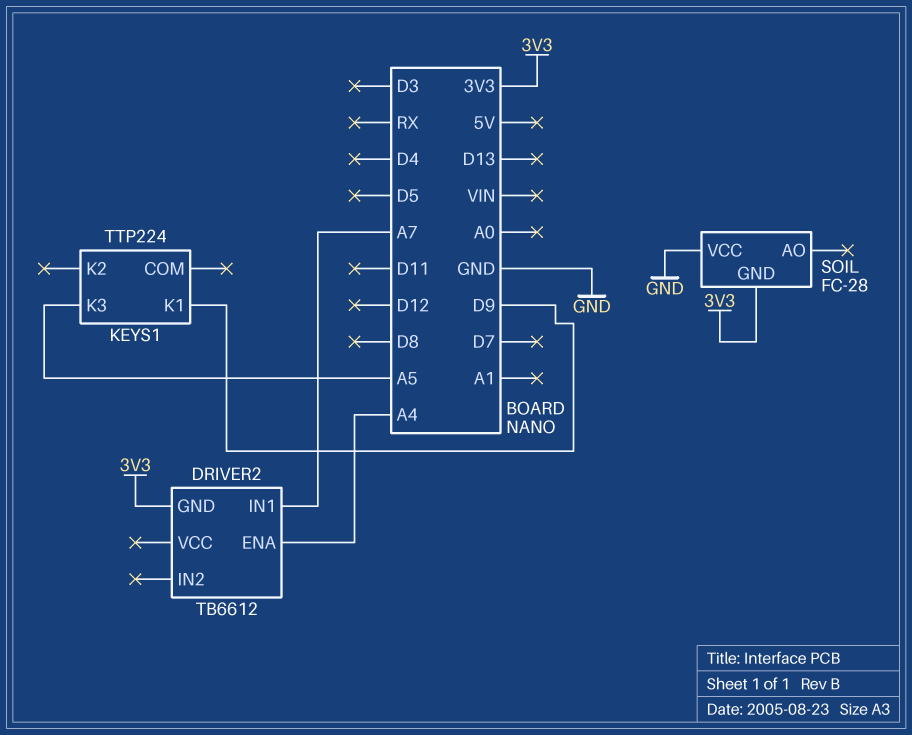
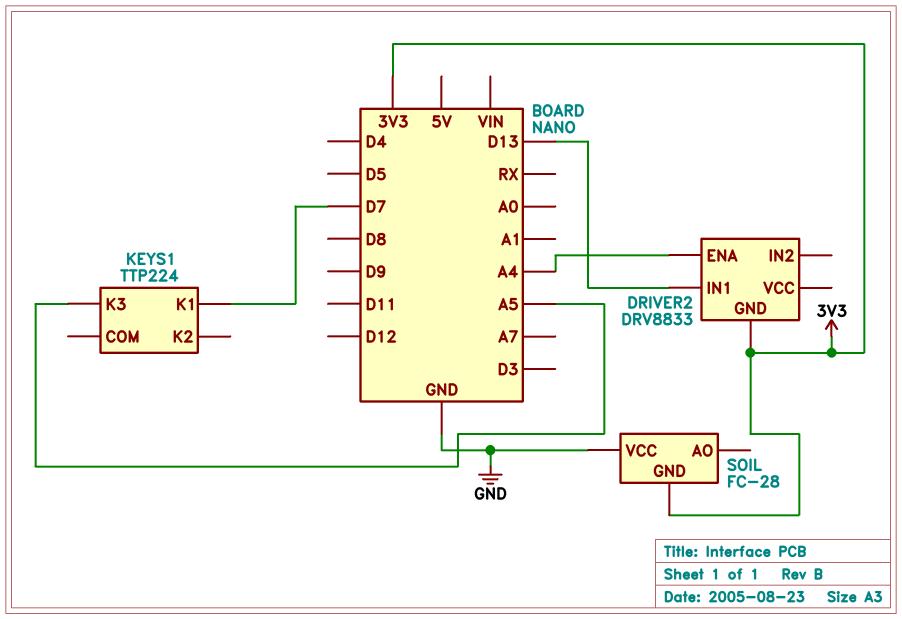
DRIVER2: TB6612 -> DRV8833
DRIVER2 pin IN1: A7 -> D13
KEYS1 pin K1: D9 -> D7

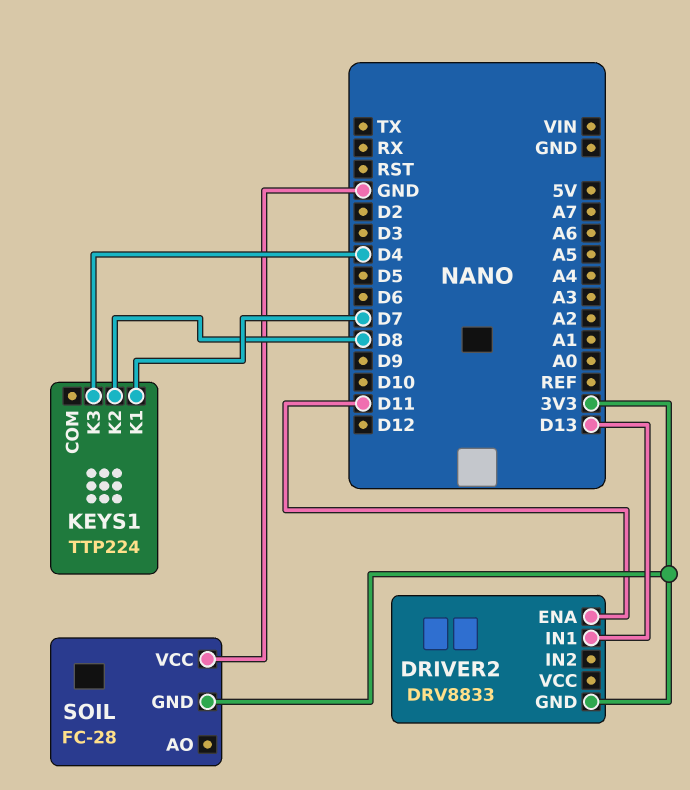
DRIVER2 pin ENA: A4 -> D11
KEYS1 pin K2: none -> D8
KEYS1 pin K3: A5 -> D4

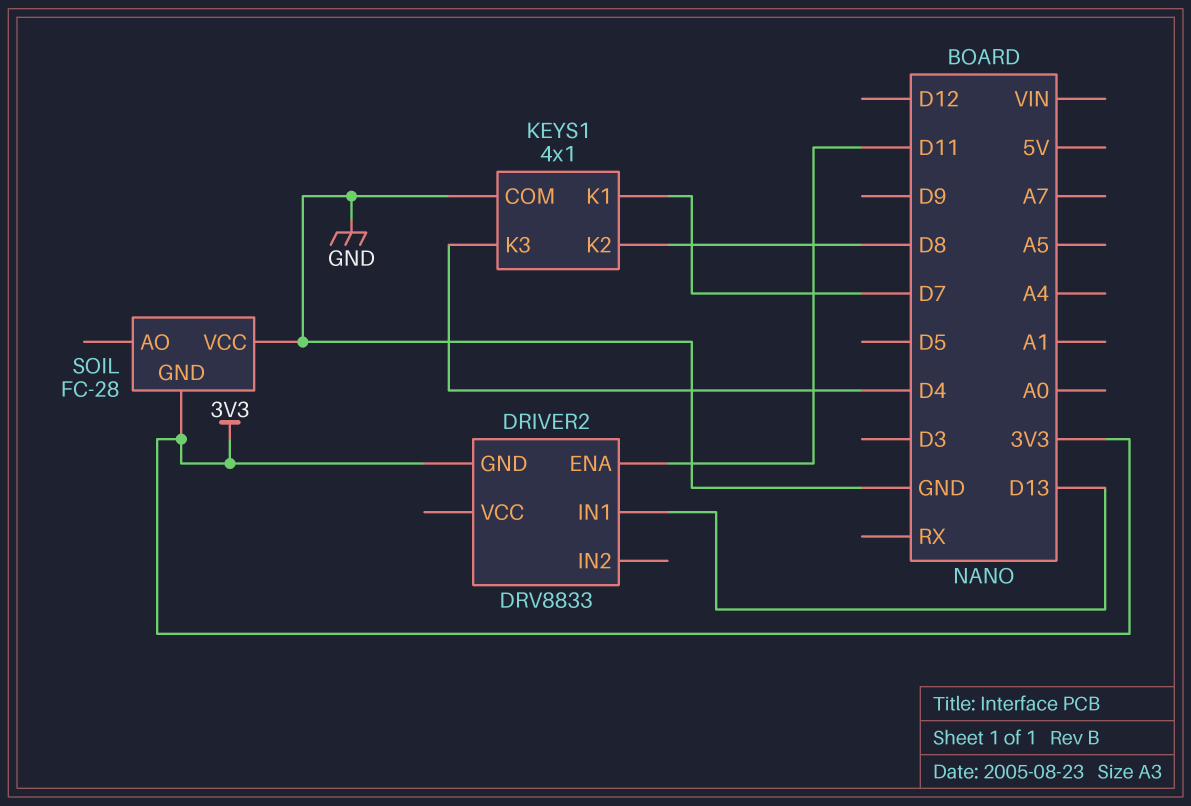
KEYS1: TTP224 -> 4x1
KEYS1 pin COM: none -> GND

